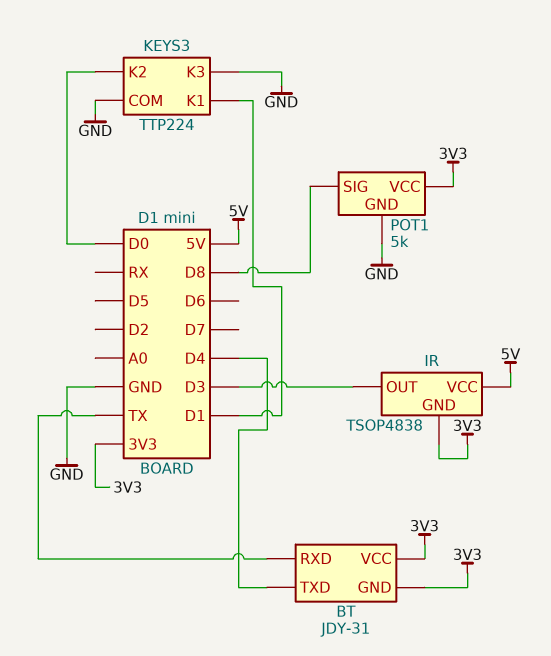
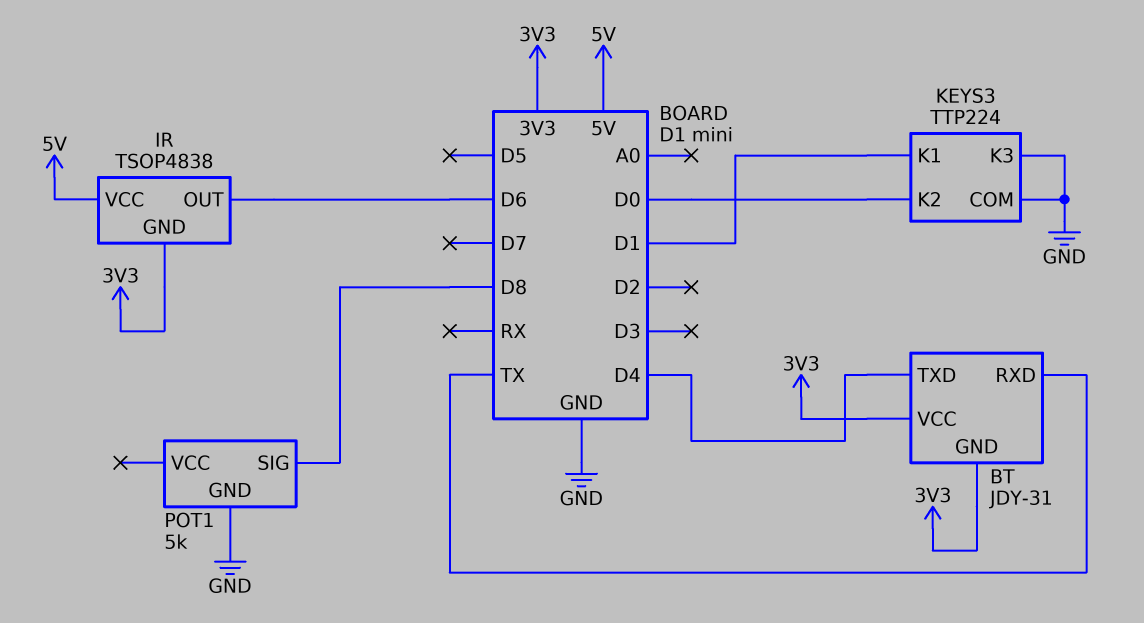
IR pin OUT: D3 -> D6
POT1 pin VCC: 3V3 -> none

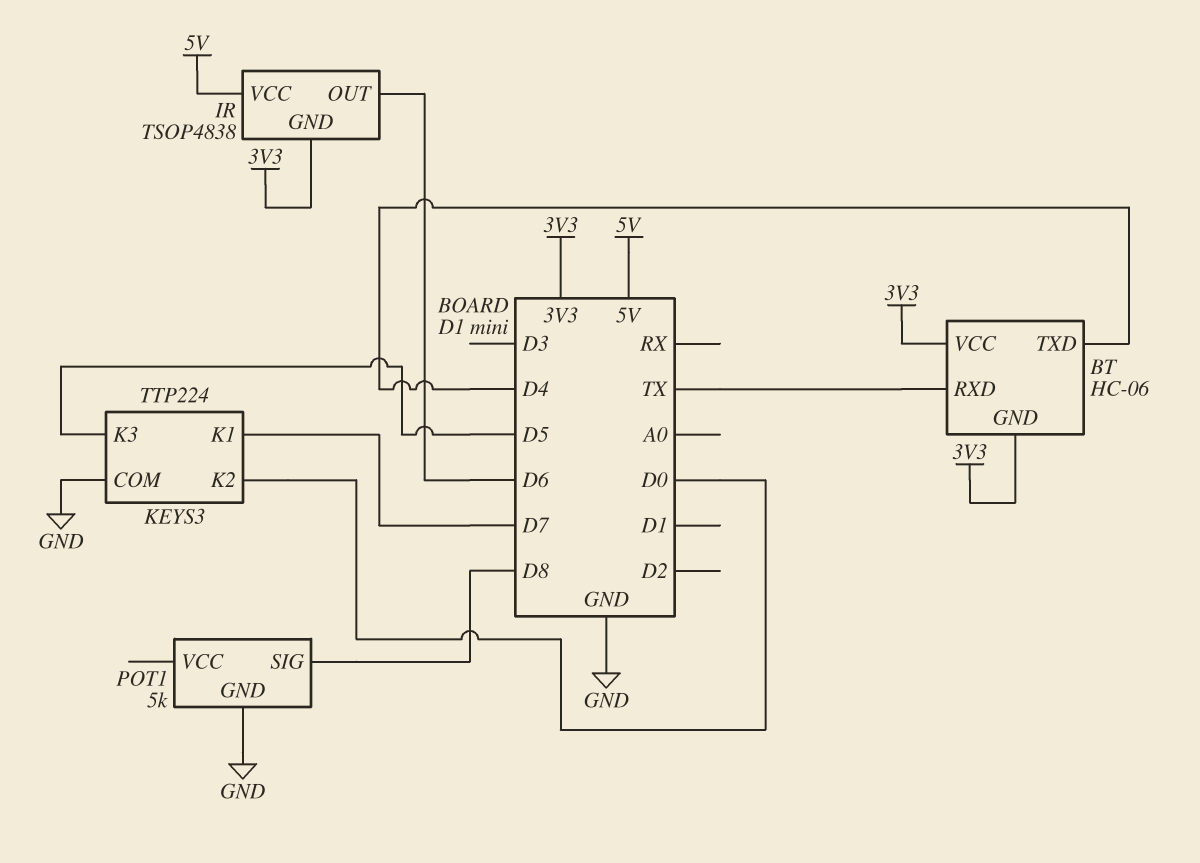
BT: JDY-31 -> HC-06
KEYS3 pin K1: D1 -> D7
KEYS3 pin K3: GND -> D5

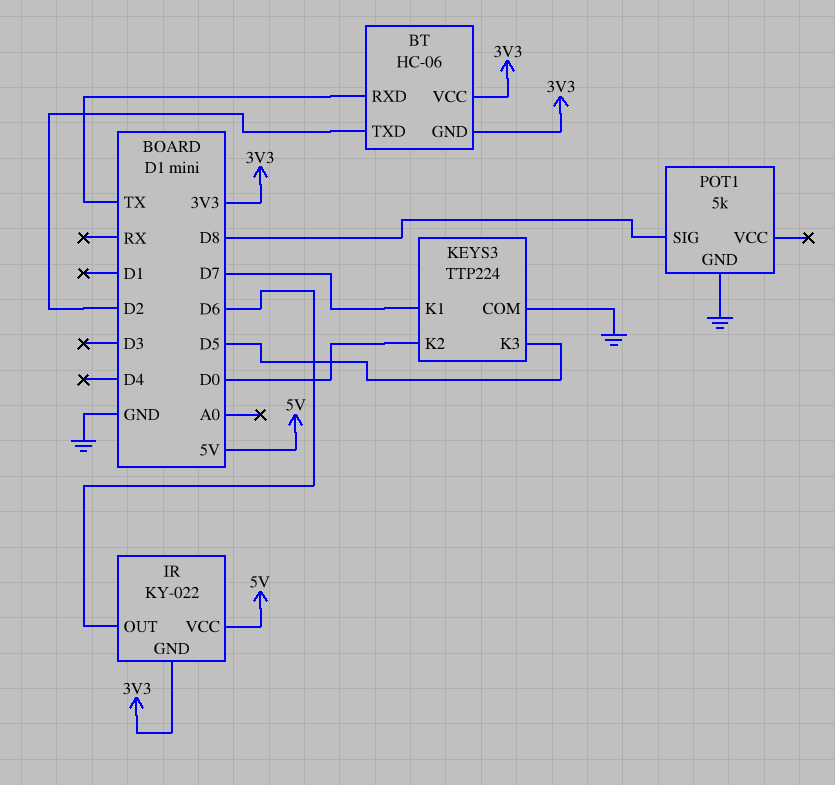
BT pin TXD: D4 -> D2
IR: TSOP4838 -> KY-022

